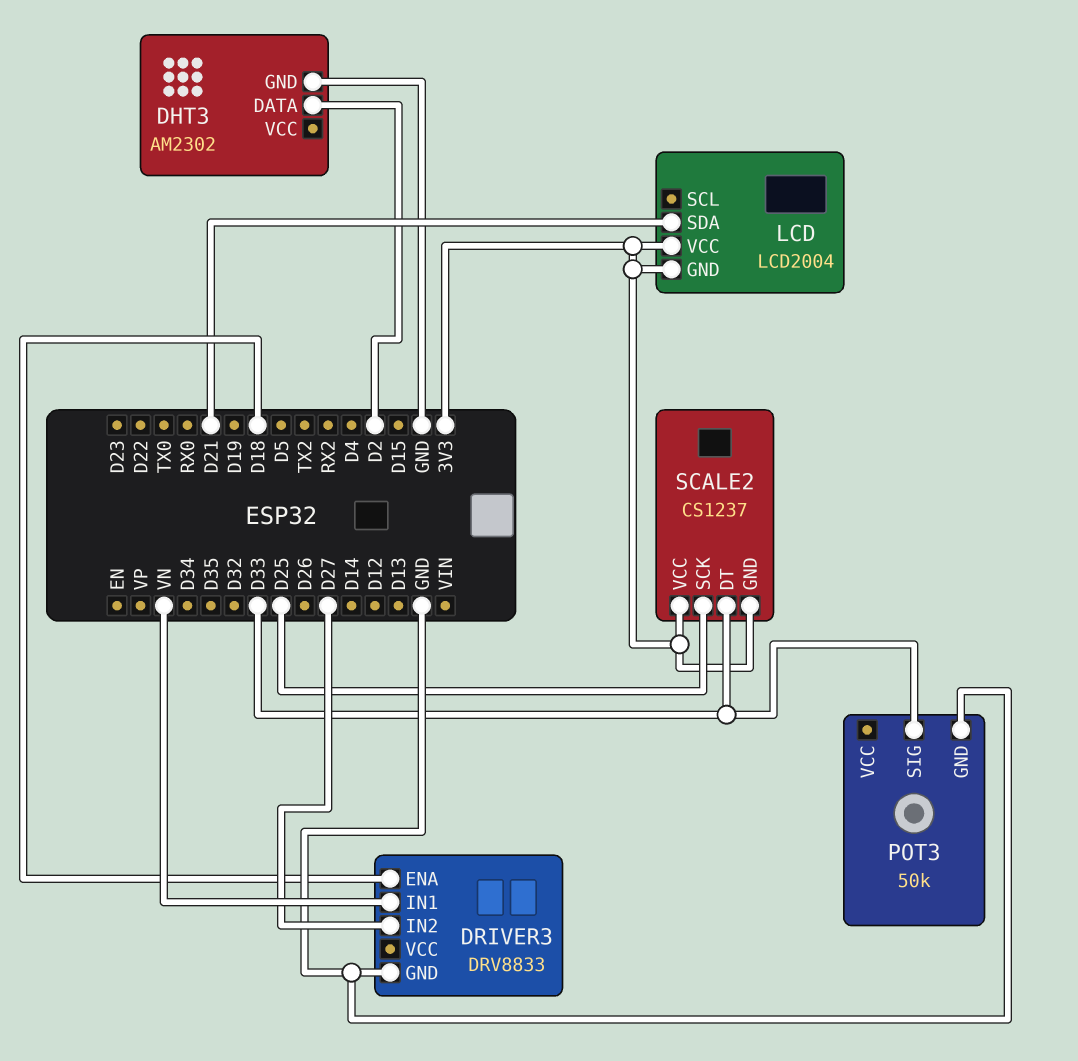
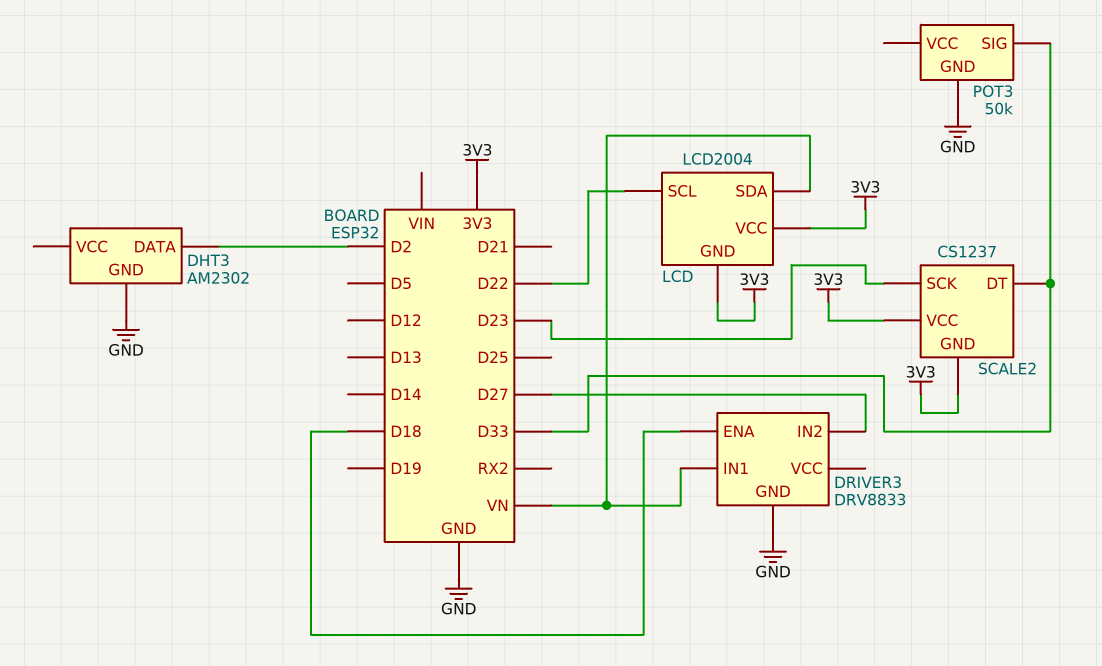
LCD pin SCL: none -> D22
LCD pin SDA: D21 -> VN
SCALE2 pin SCK: D25 -> D23

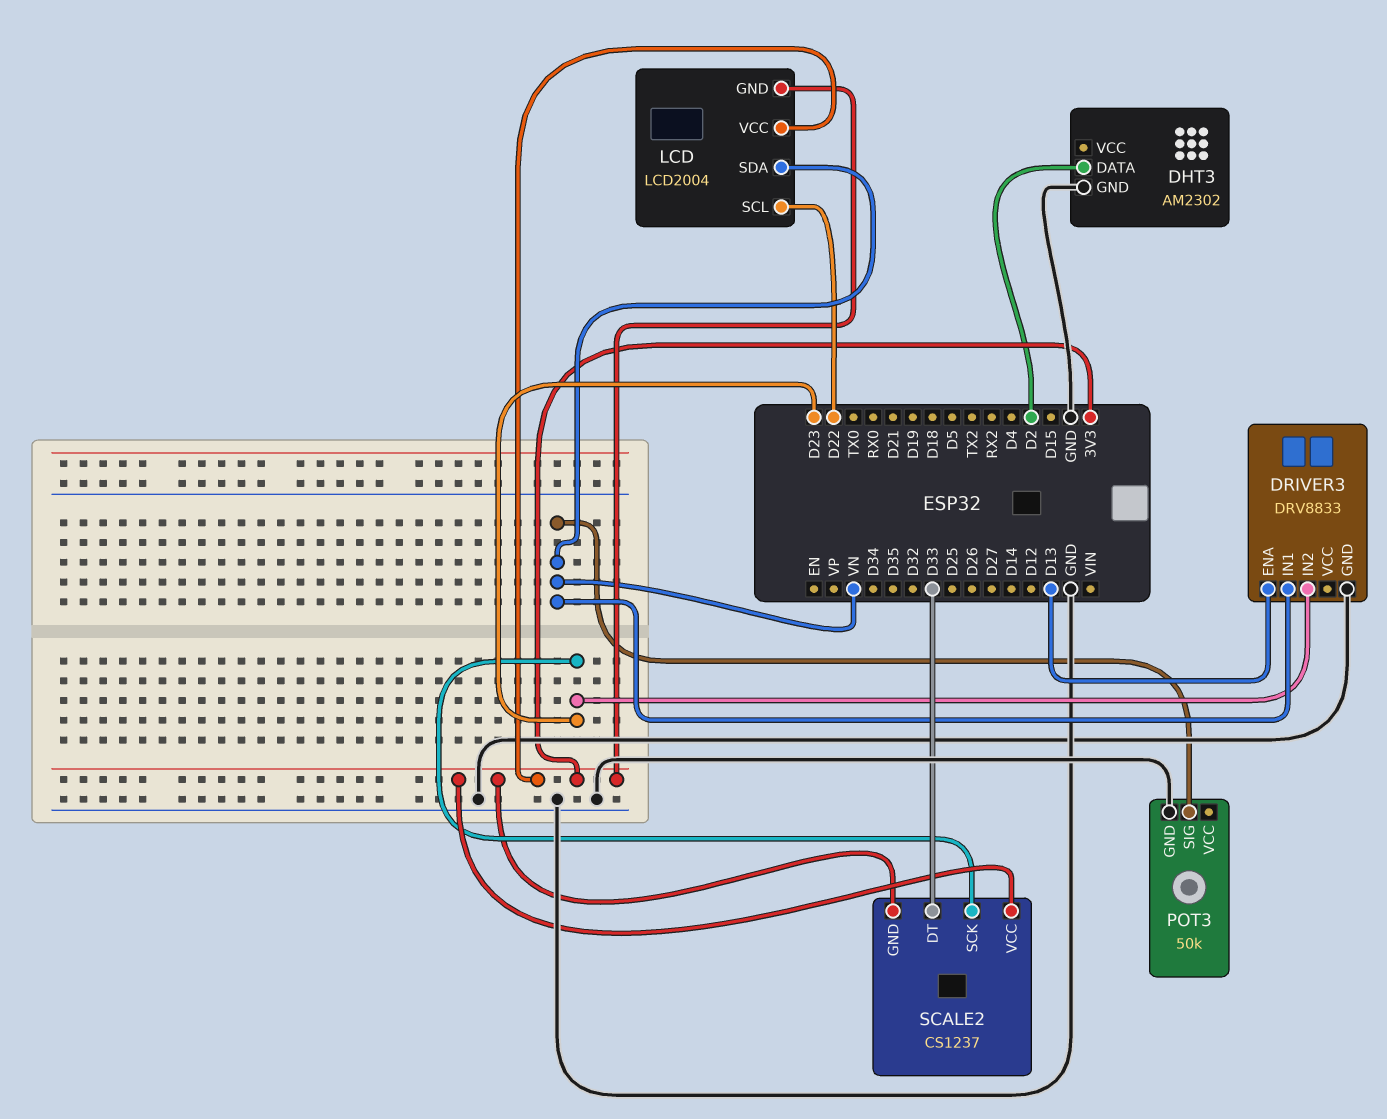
DRIVER3 pin ENA: D18 -> D13
DRIVER3 pin IN2: D27 -> D23
POT3 pin SIG: D33 -> VN

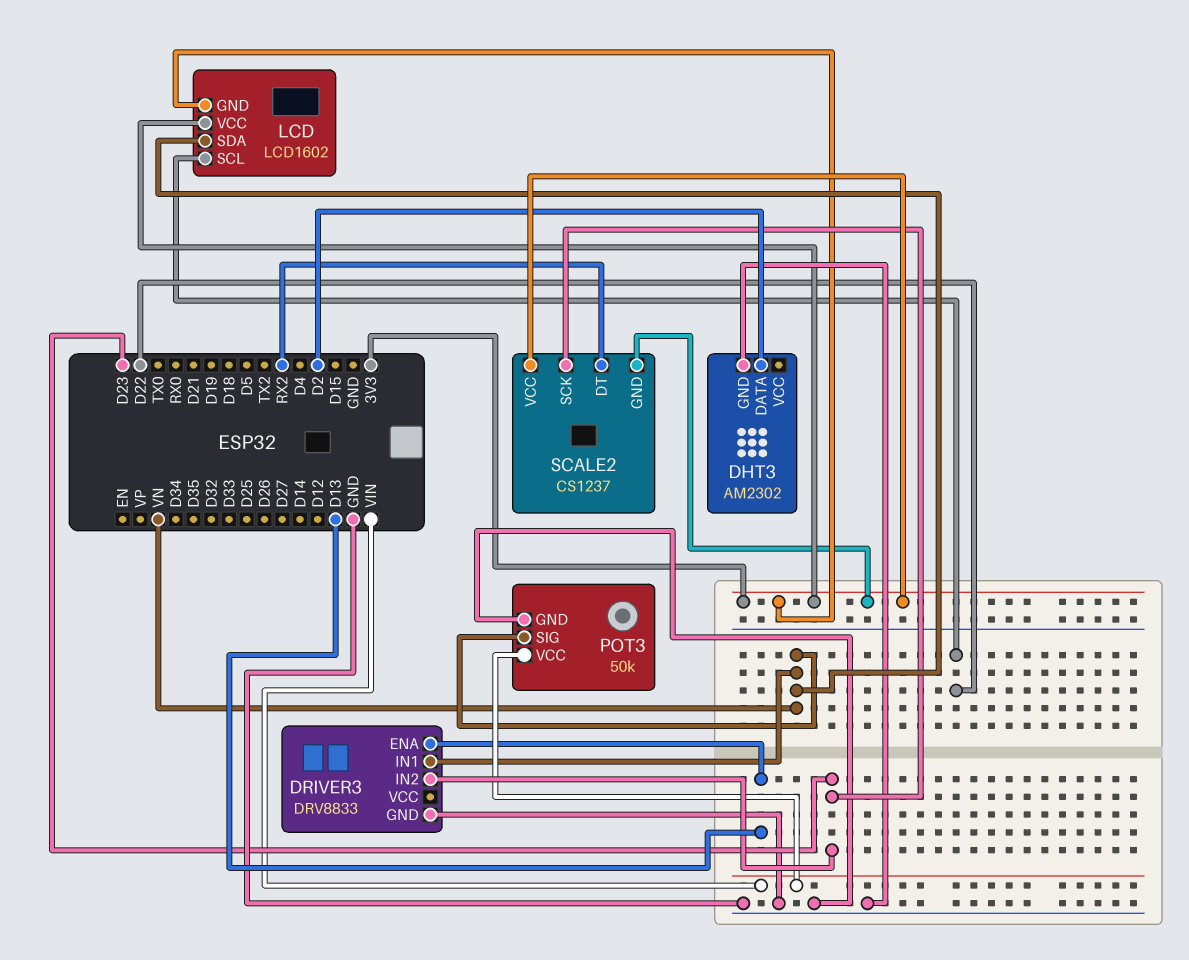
LCD: LCD2004 -> LCD1602
POT3 pin VCC: none -> VIN
SCALE2 pin DT: D33 -> RX2

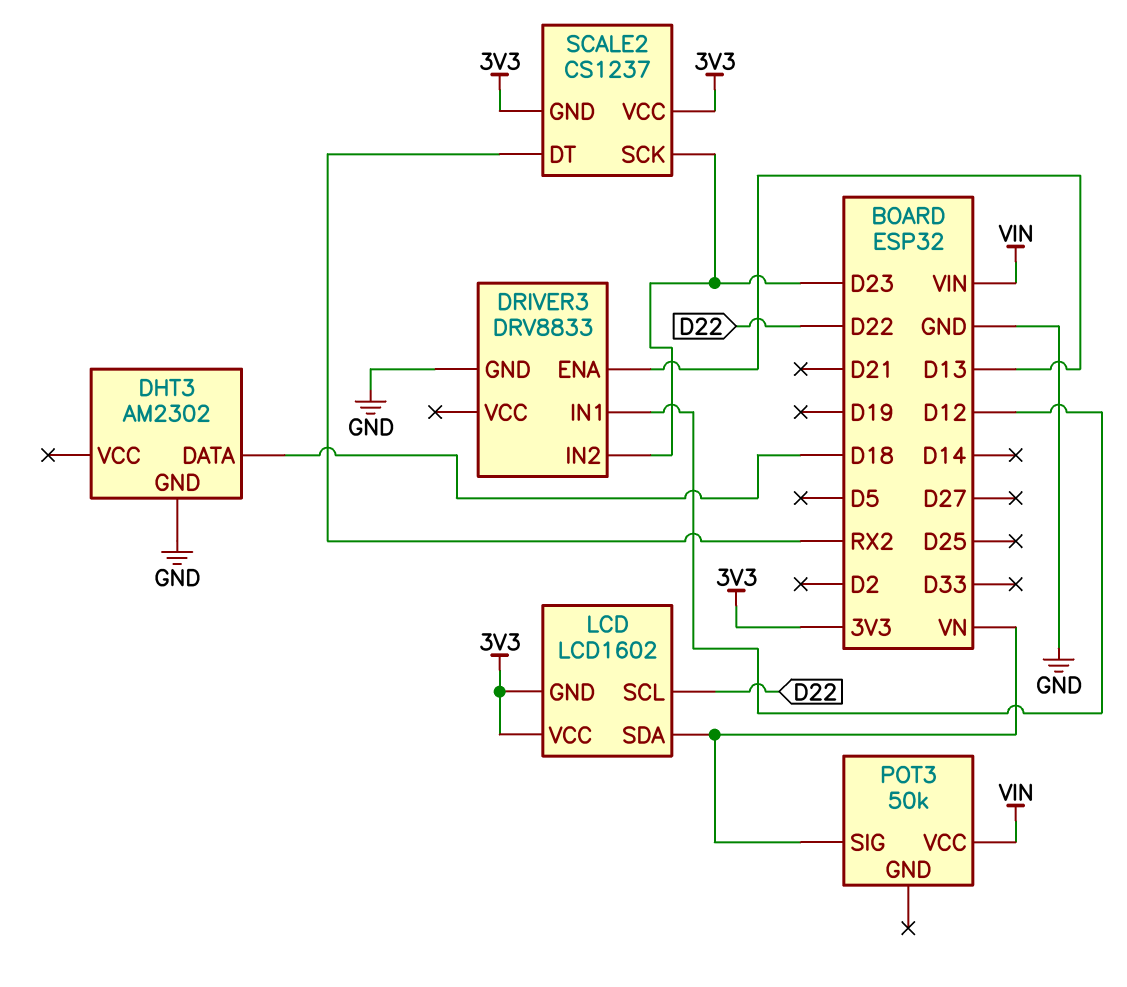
DHT3 pin DATA: D2 -> D18
DRIVER3 pin IN1: VN -> D12
POT3 pin GND: GND -> none

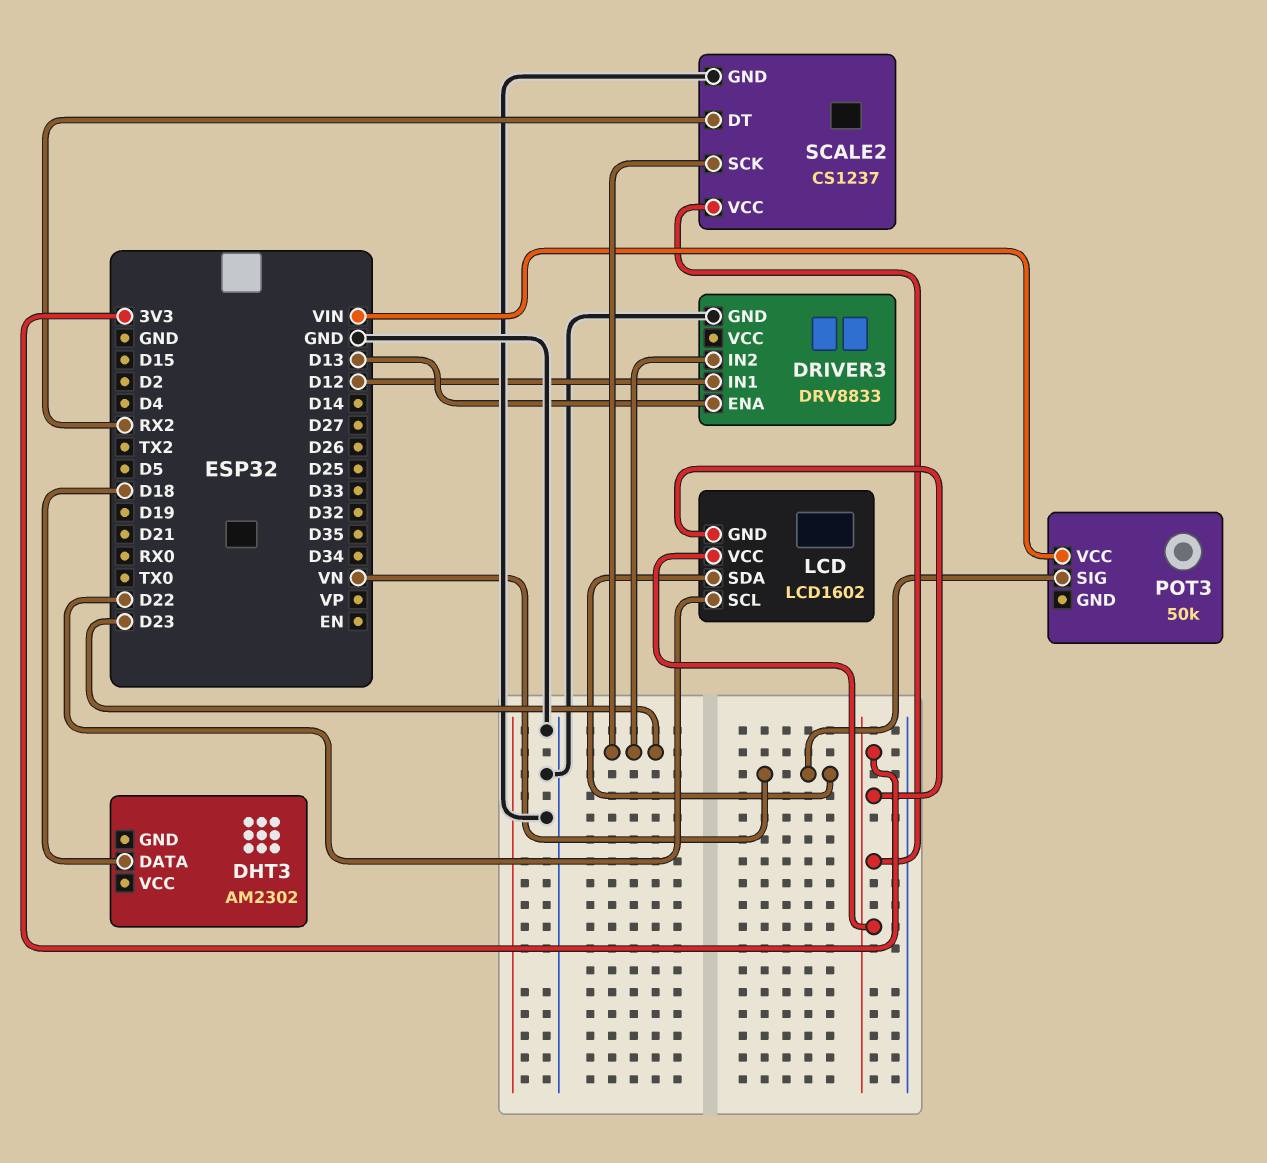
DHT3 pin GND: GND -> none
SCALE2 pin GND: 3V3 -> GND

